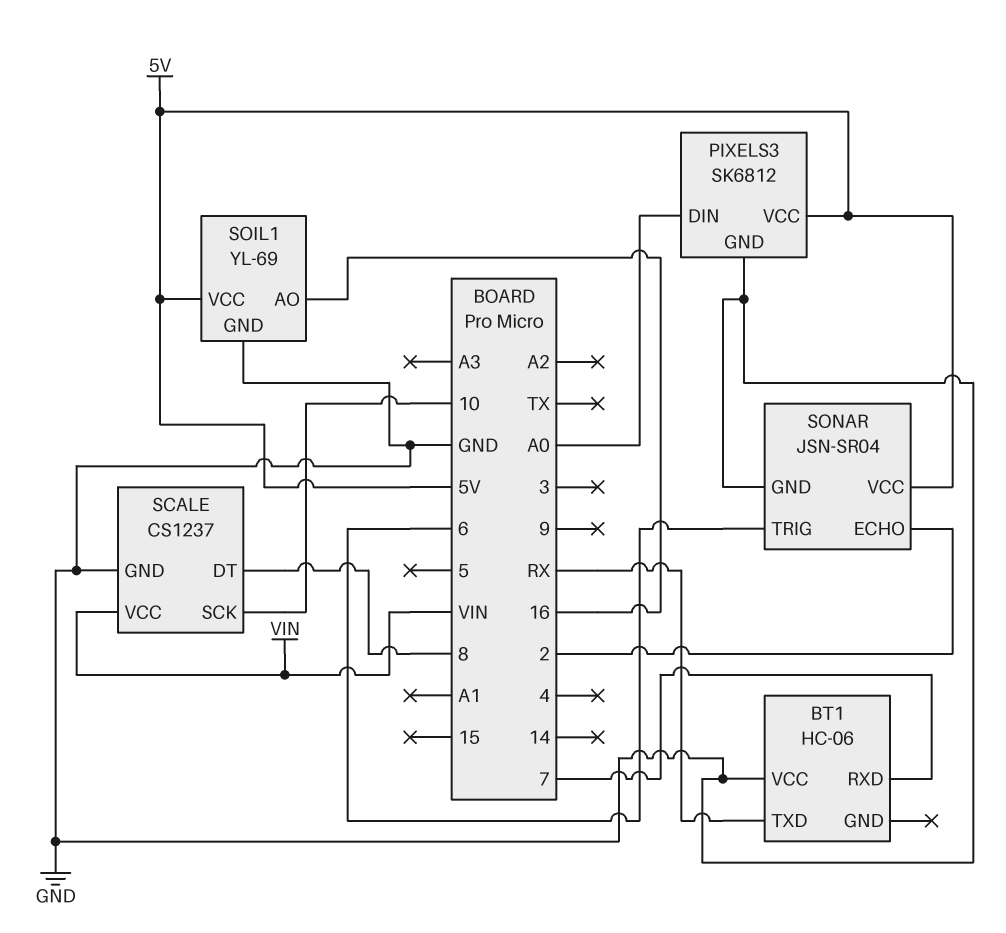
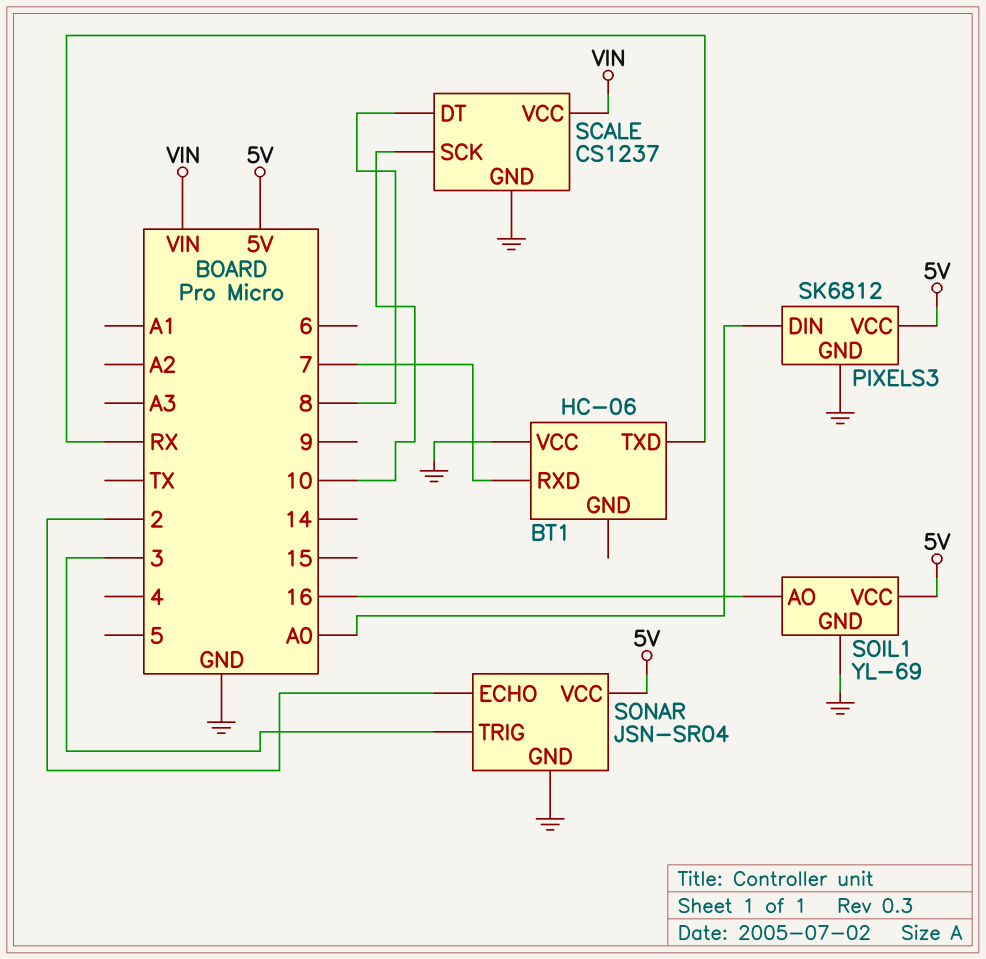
SONAR pin TRIG: 6 -> 3

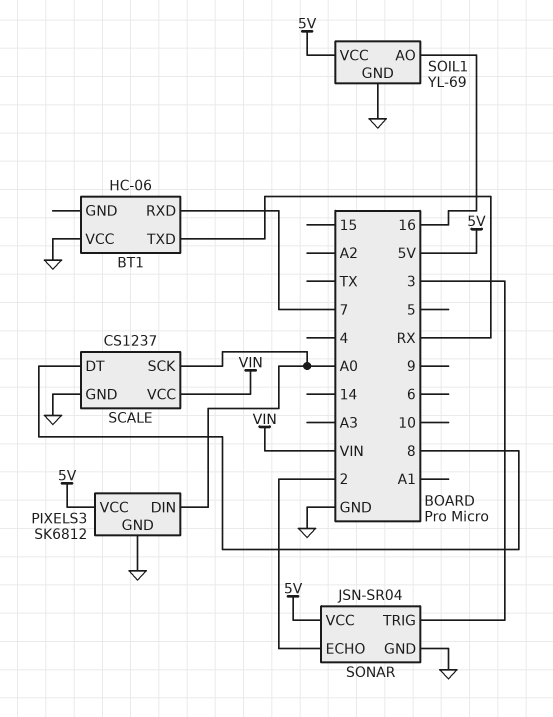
SCALE pin SCK: 10 -> A0

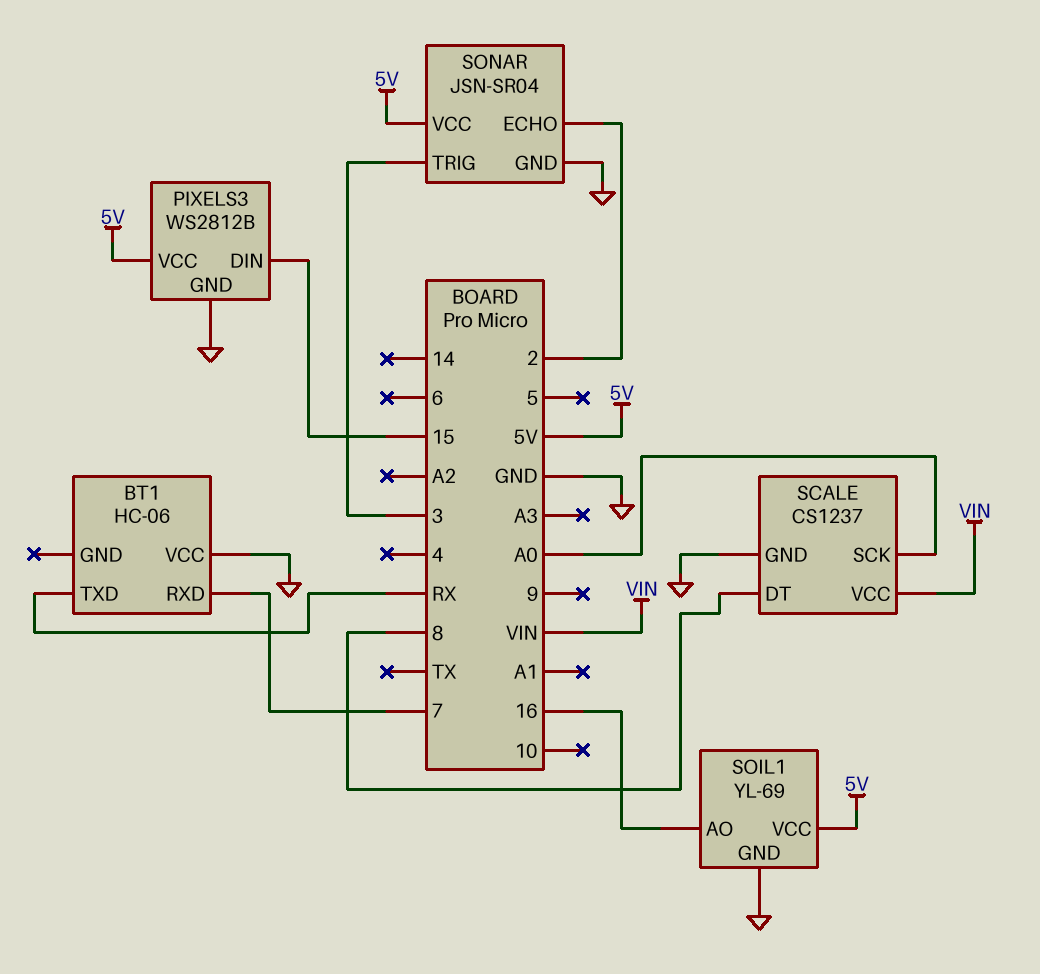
PIXELS3: SK6812 -> WS2812B
PIXELS3 pin DIN: A0 -> 15

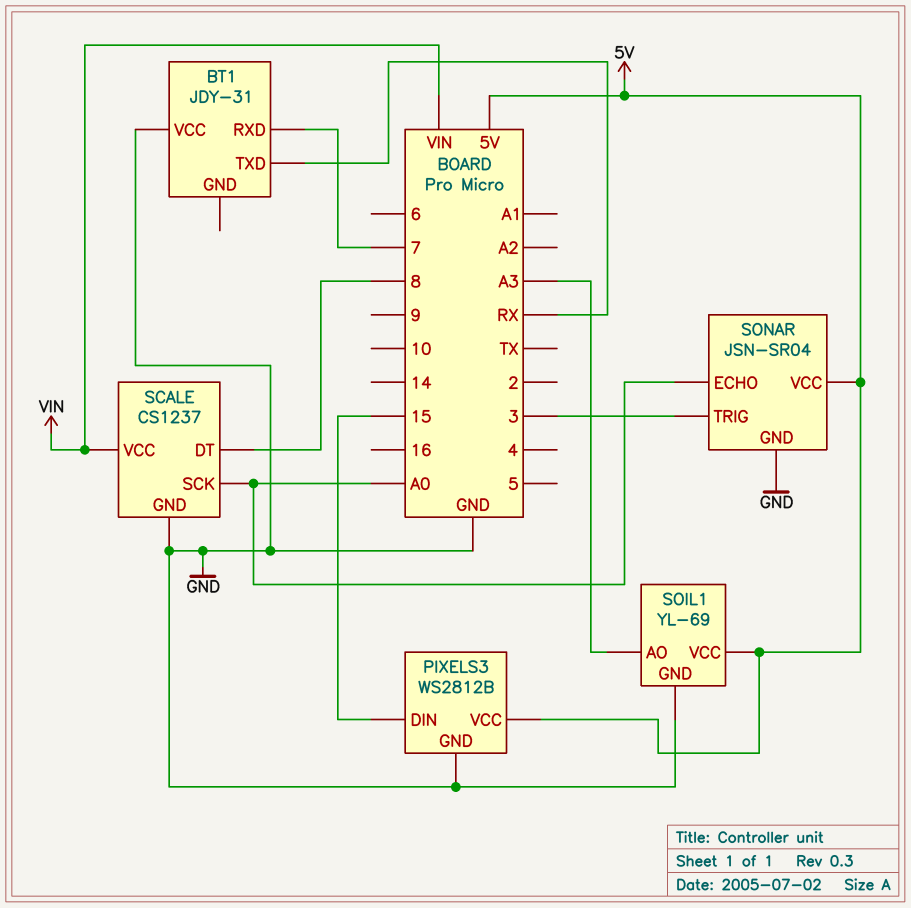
BT1: HC-06 -> JDY-31
SOIL1 pin AO: 16 -> A3
SONAR pin ECHO: 2 -> A0

